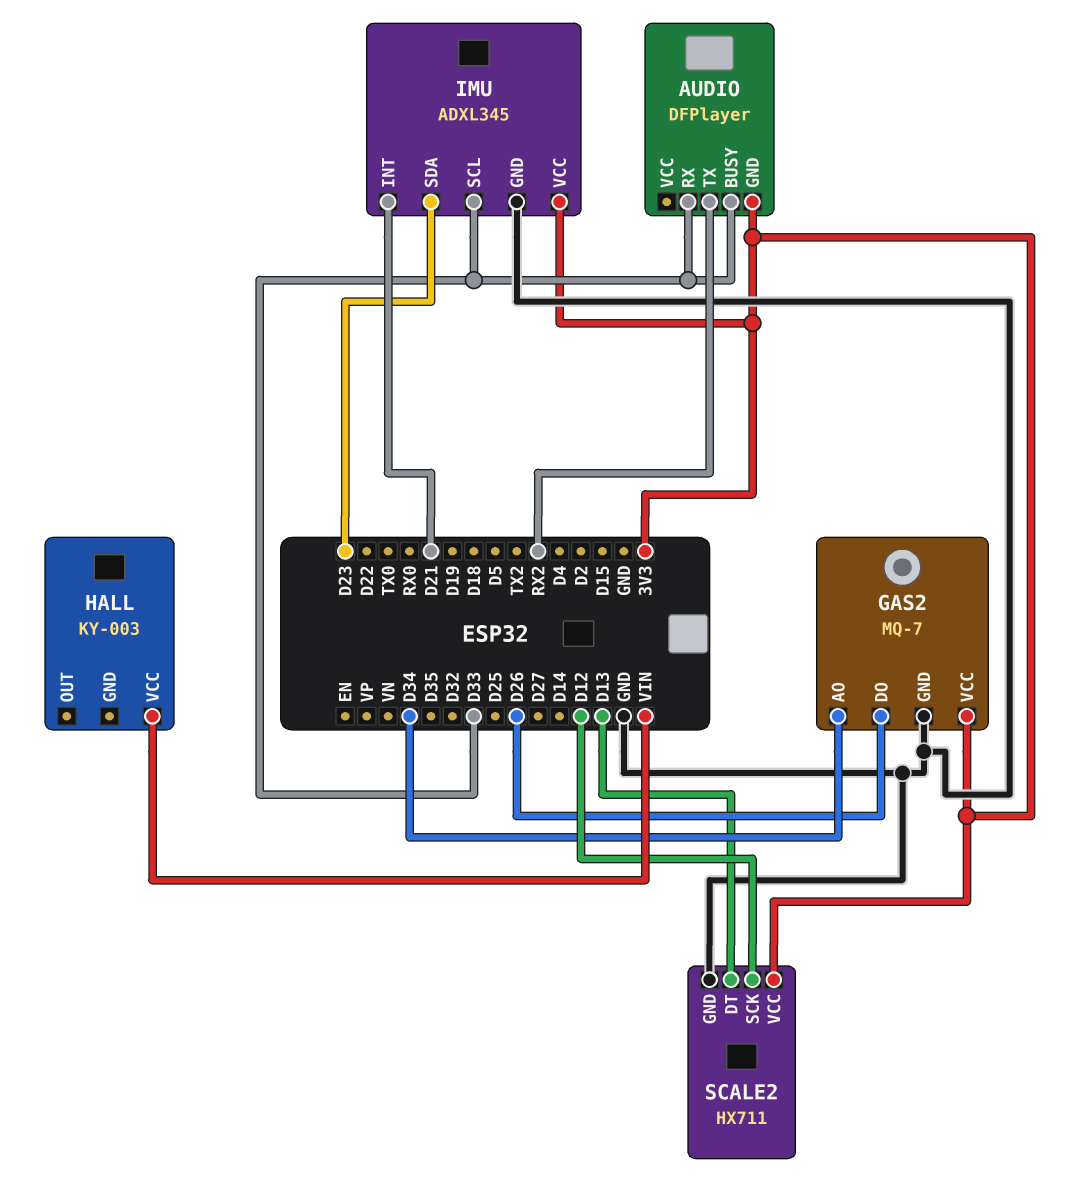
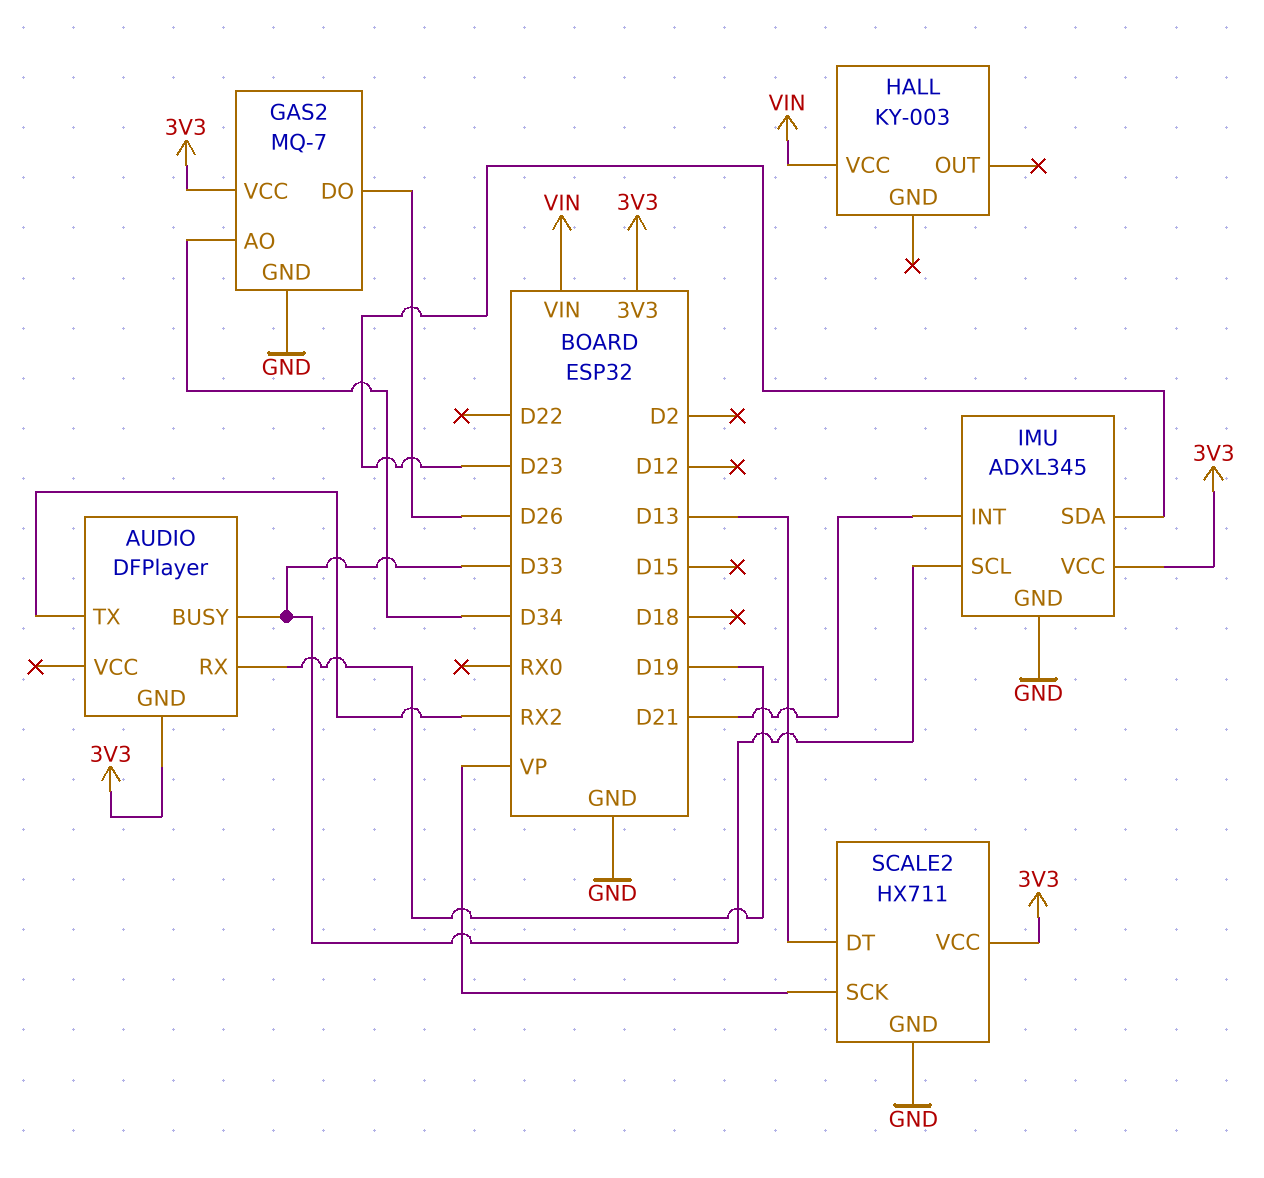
AUDIO pin RX: D33 -> D19
SCALE2 pin SCK: D12 -> VP

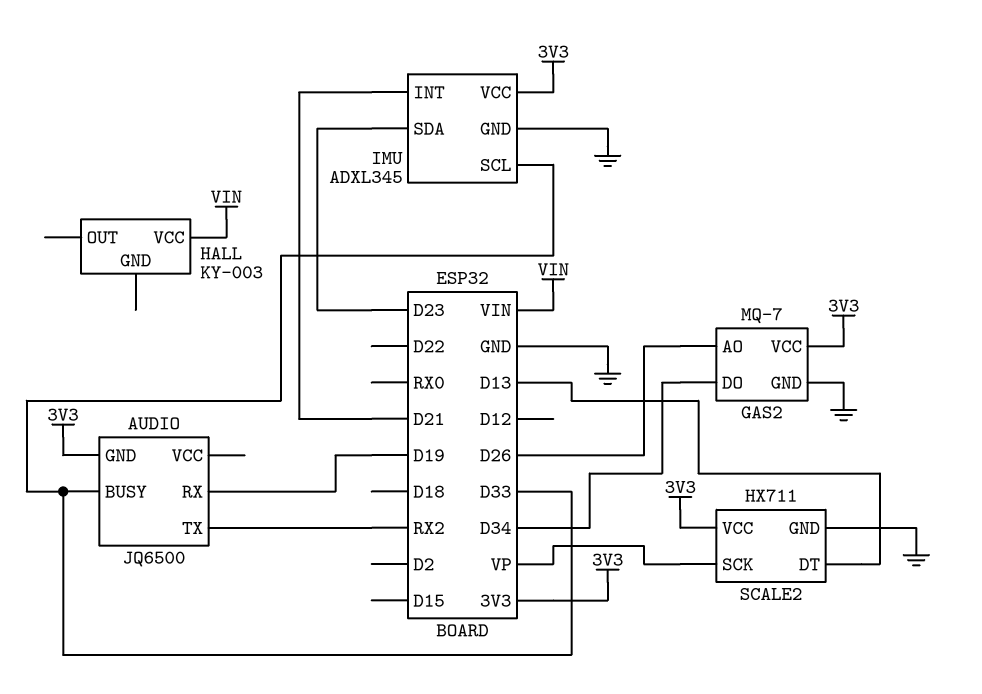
AUDIO: DFPlayer -> JQ6500
GAS2 pin AO: D34 -> D26
GAS2 pin DO: D26 -> D34

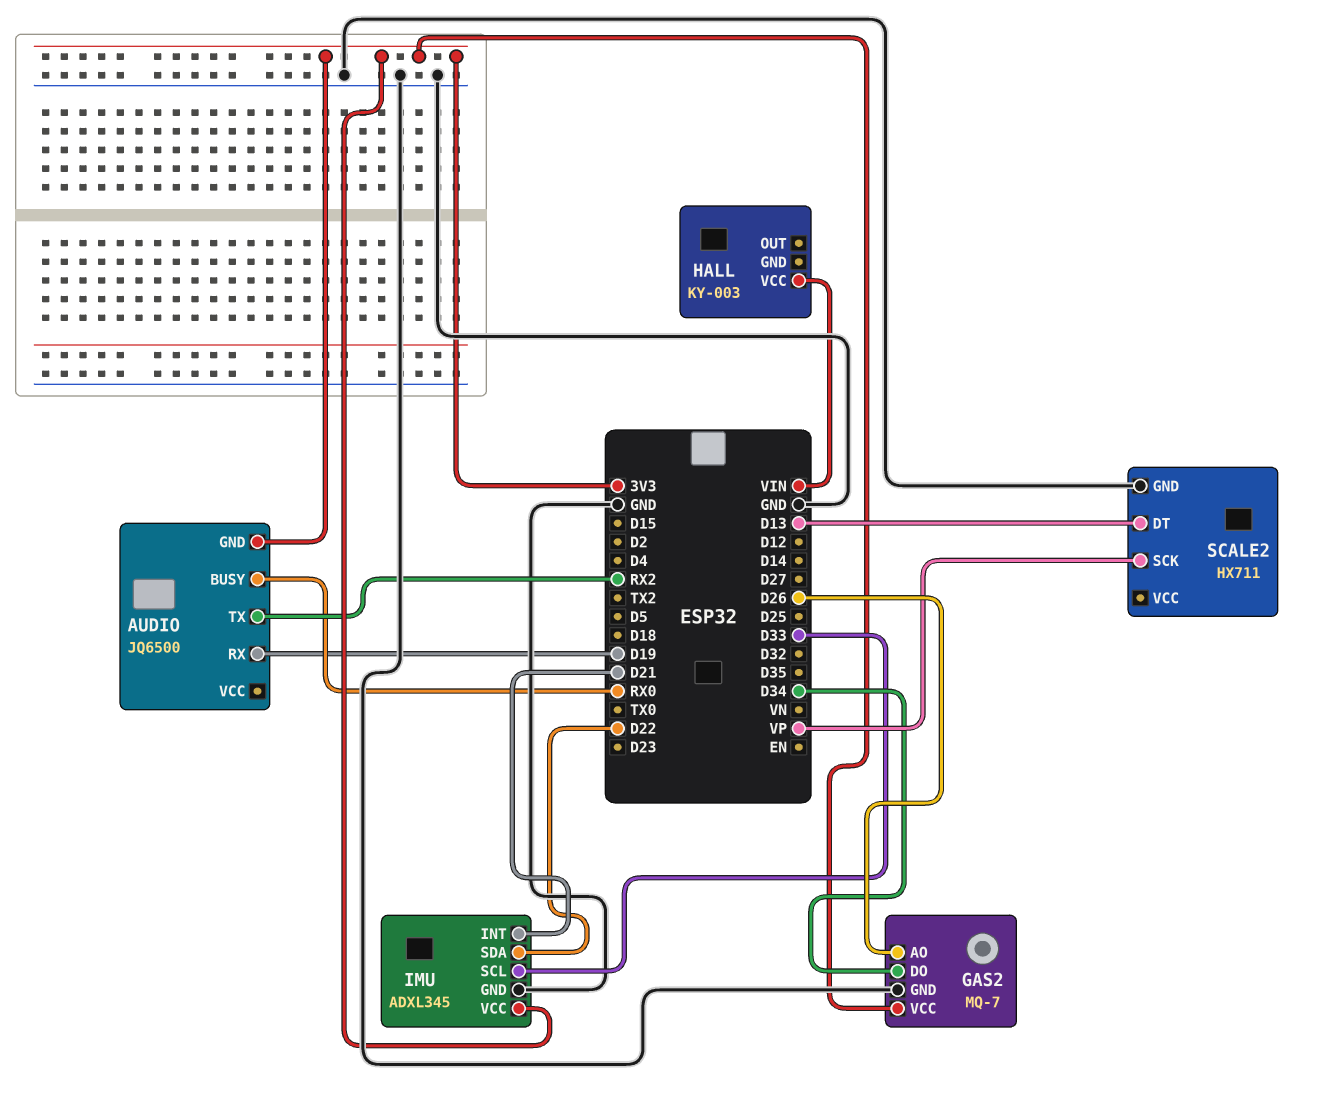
AUDIO pin BUSY: D33 -> RX0
IMU pin SDA: D23 -> D22
SCALE2 pin VCC: 3V3 -> none

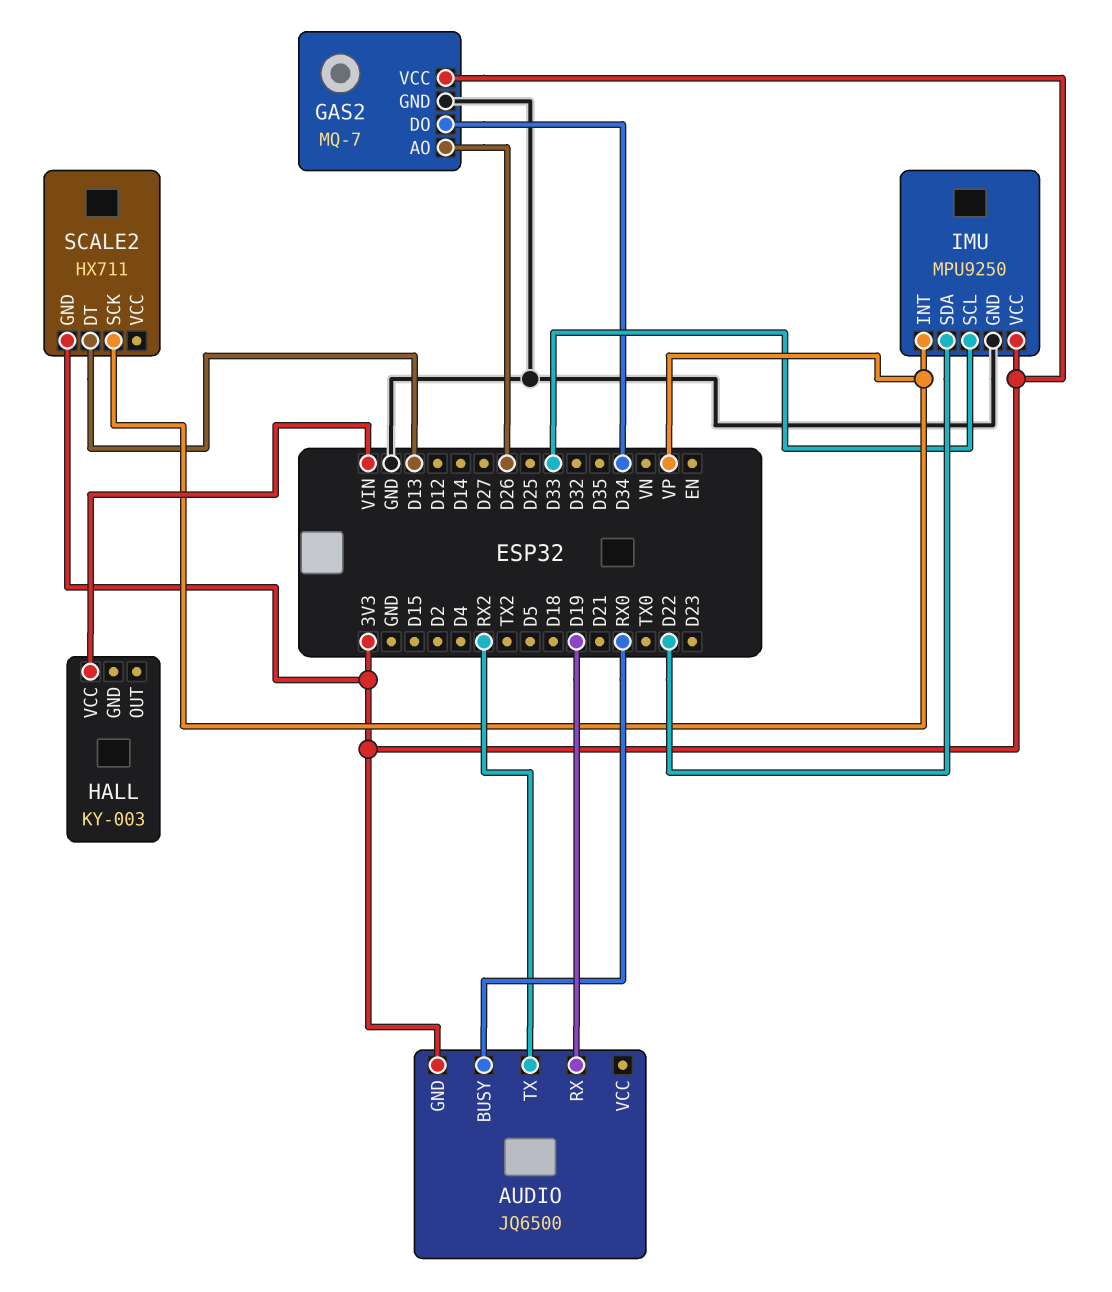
IMU: ADXL345 -> MPU9250
IMU pin INT: D21 -> VP
SCALE2 pin GND: GND -> 3V3

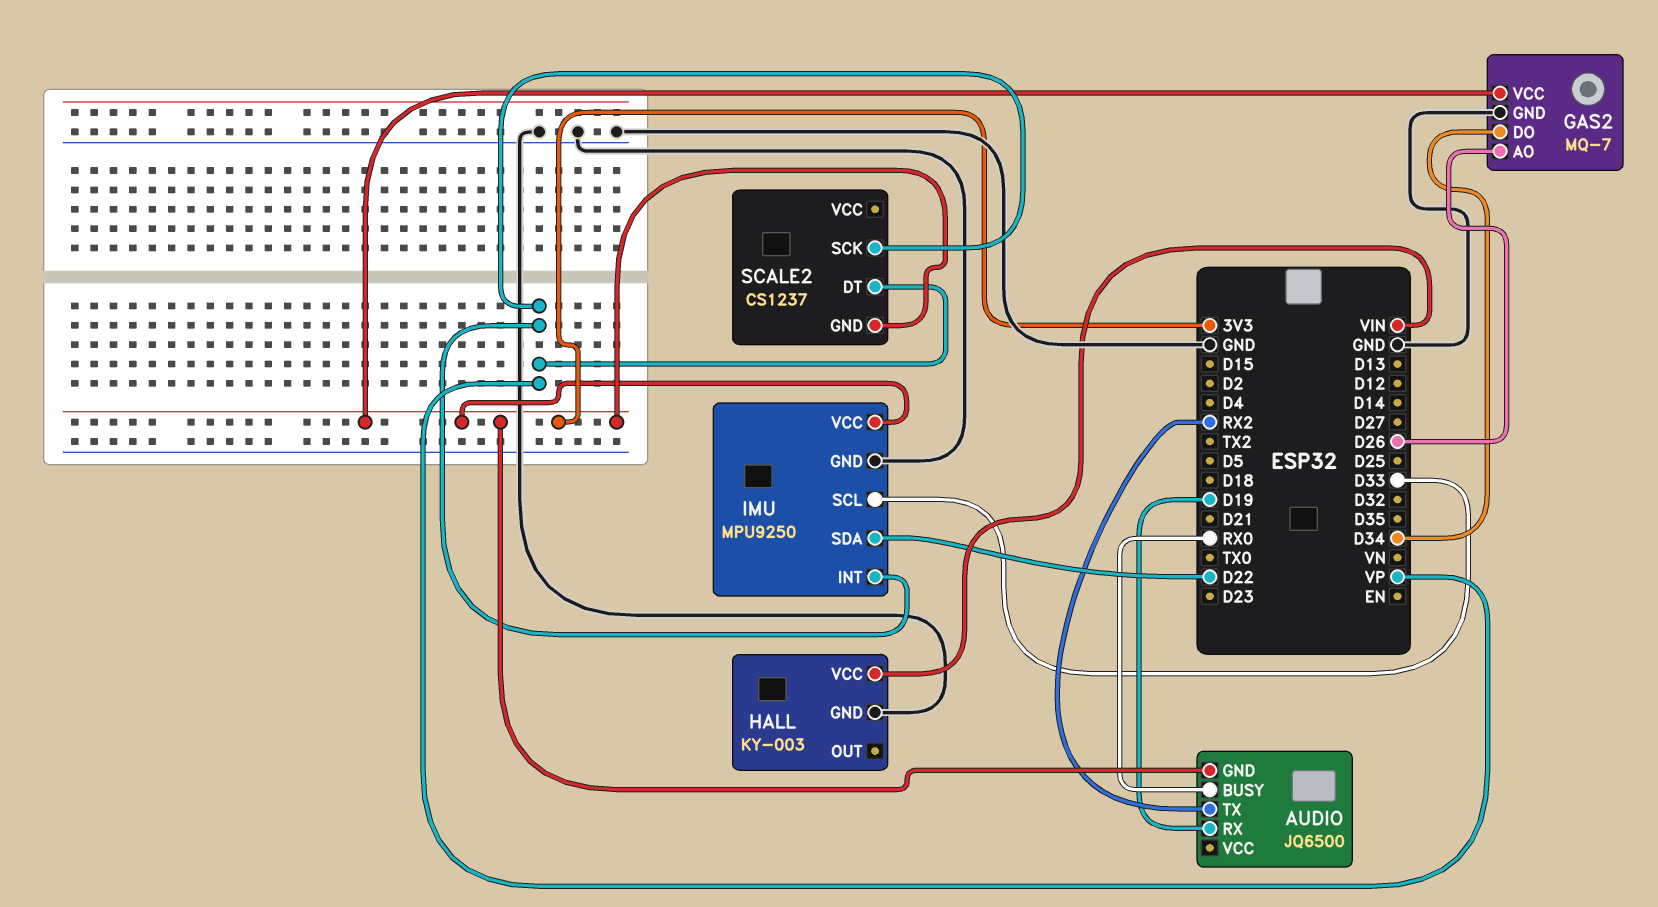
HALL pin GND: none -> GND
SCALE2: HX711 -> CS1237
SCALE2 pin DT: D13 -> VP

